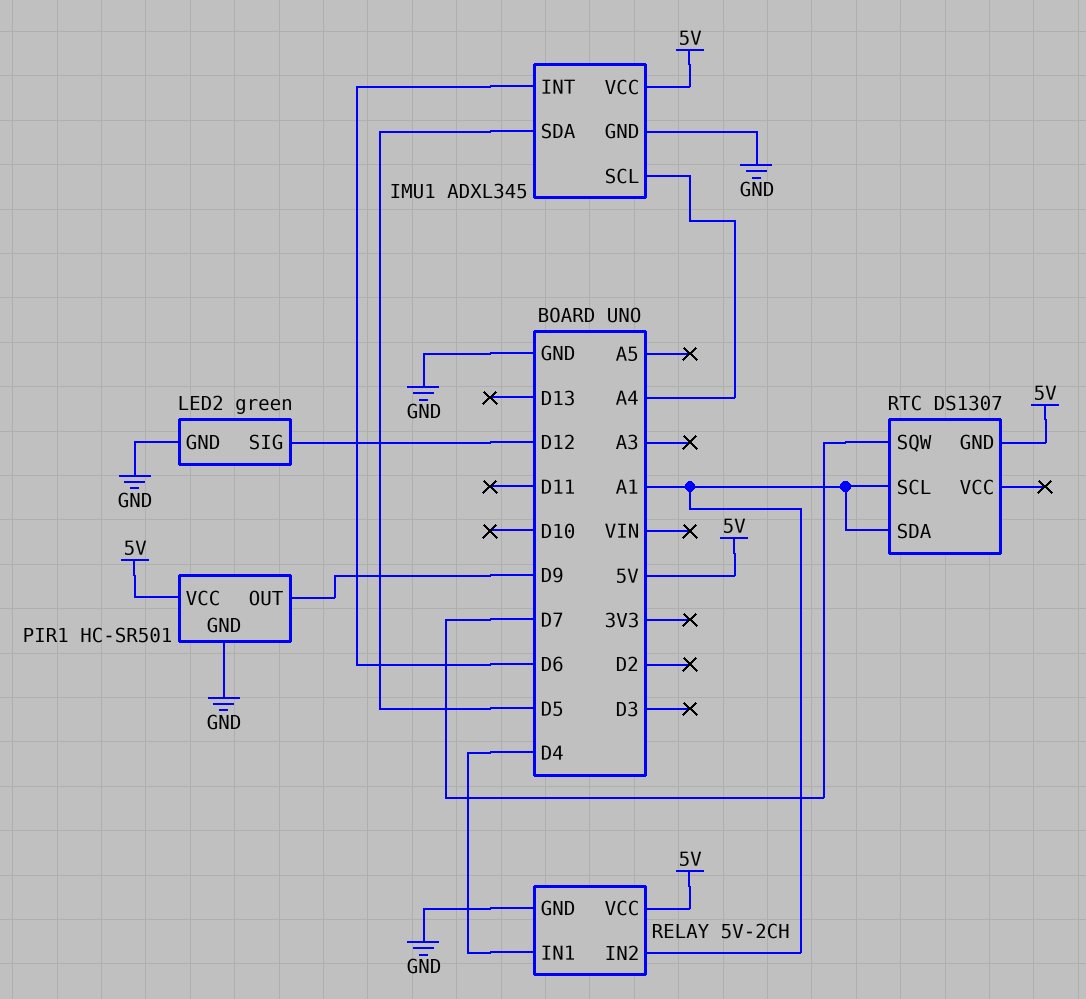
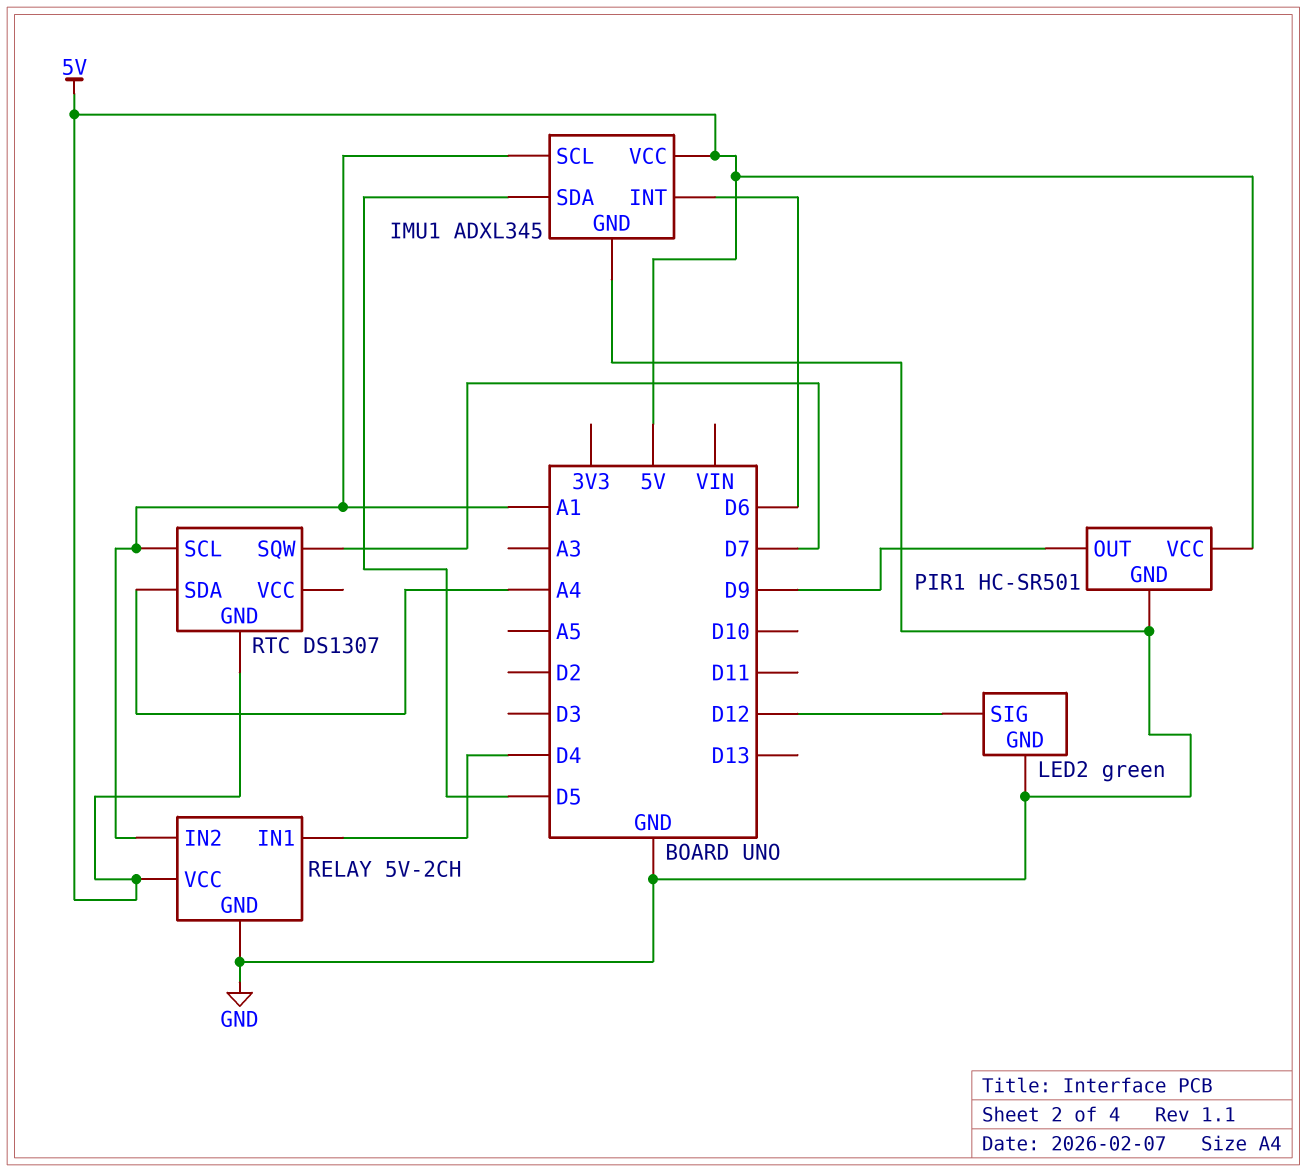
IMU1 pin SCL: A4 -> A1
RTC pin SDA: A1 -> A4

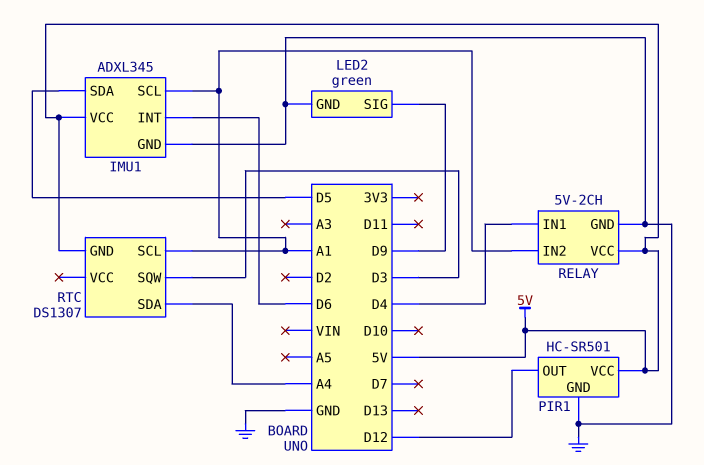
LED2 pin SIG: D12 -> D9
PIR1 pin OUT: D9 -> D12
RTC pin SQW: D7 -> D3

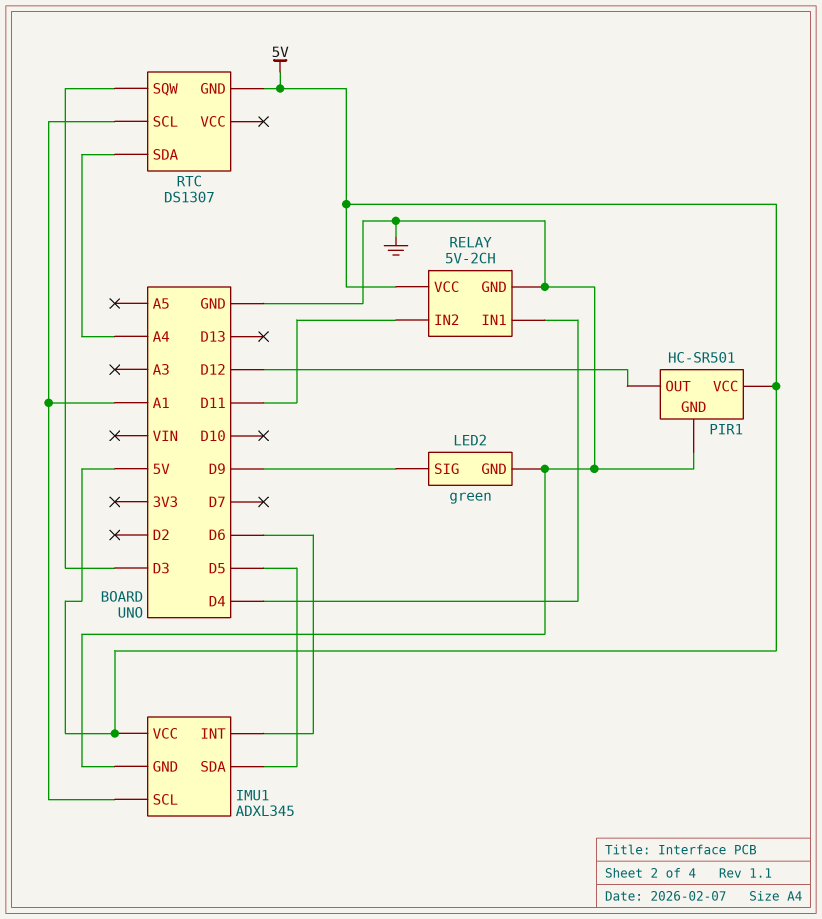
RELAY pin IN2: A1 -> D11

